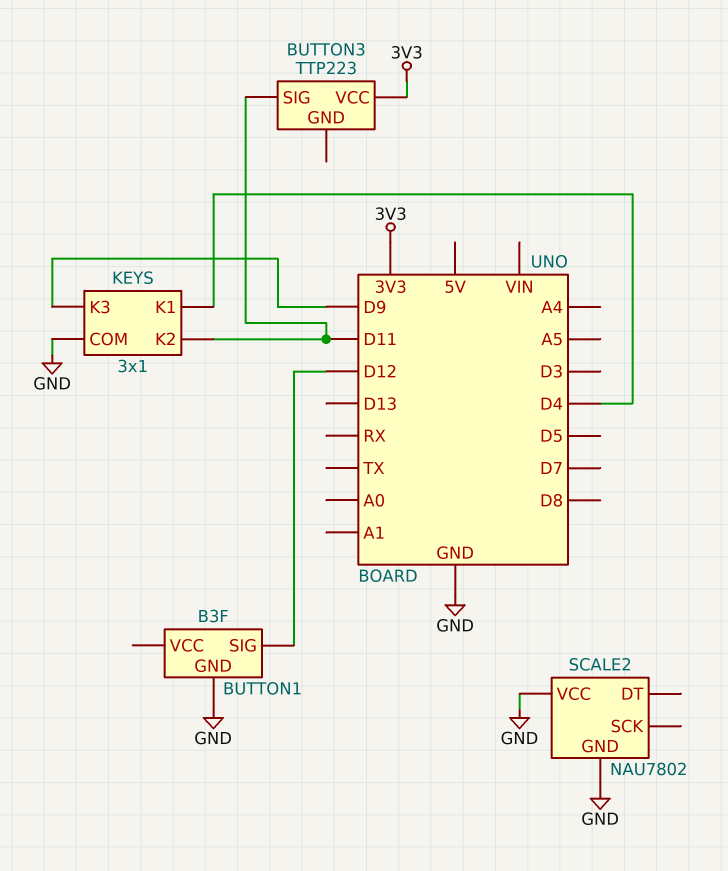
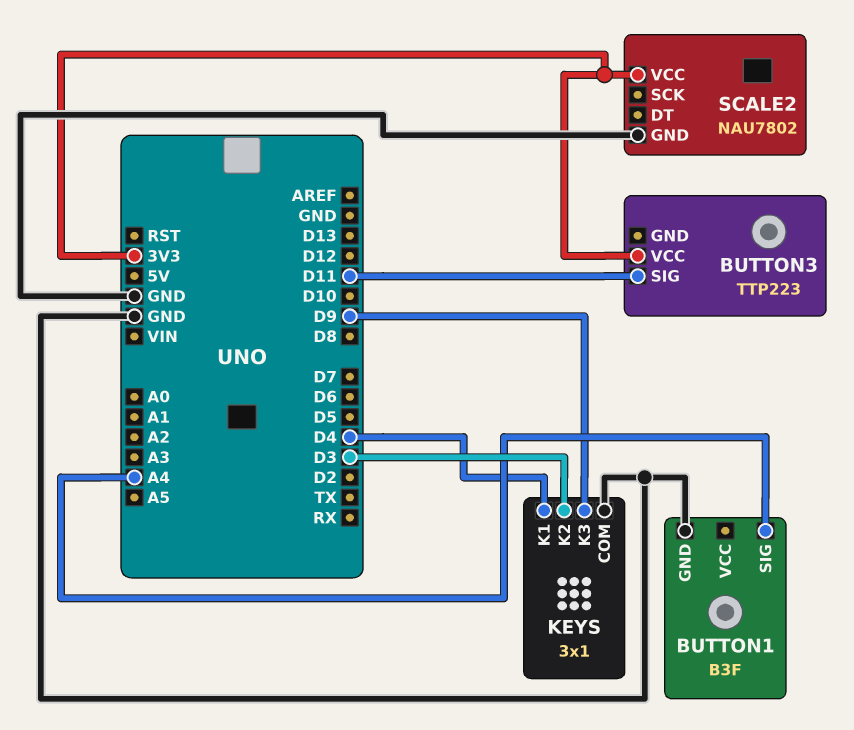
BUTTON1 pin SIG: D12 -> A4
KEYS pin K2: D11 -> D3
SCALE2 pin VCC: GND -> 3V3

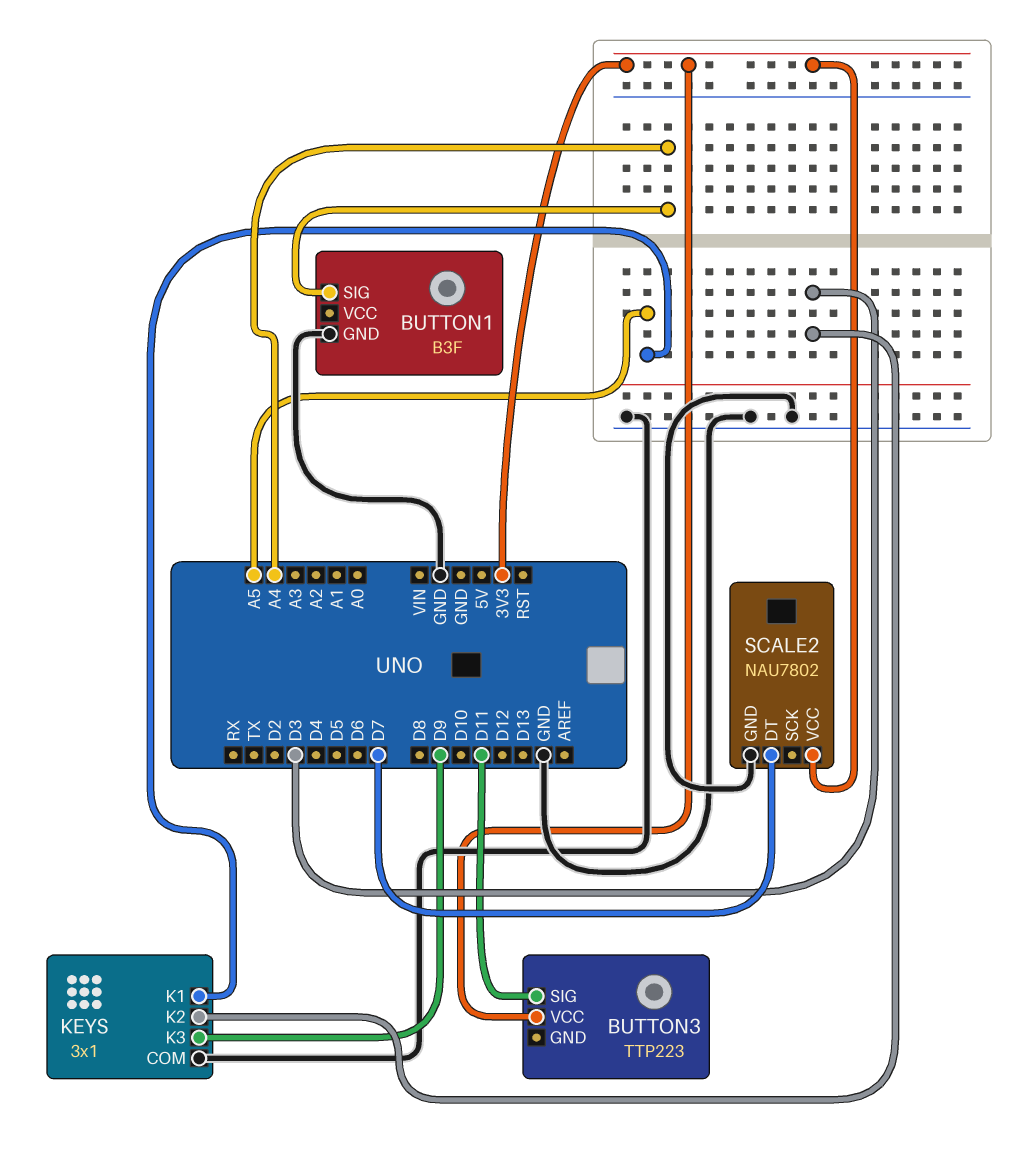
KEYS pin K1: D4 -> A5
SCALE2 pin DT: none -> D7

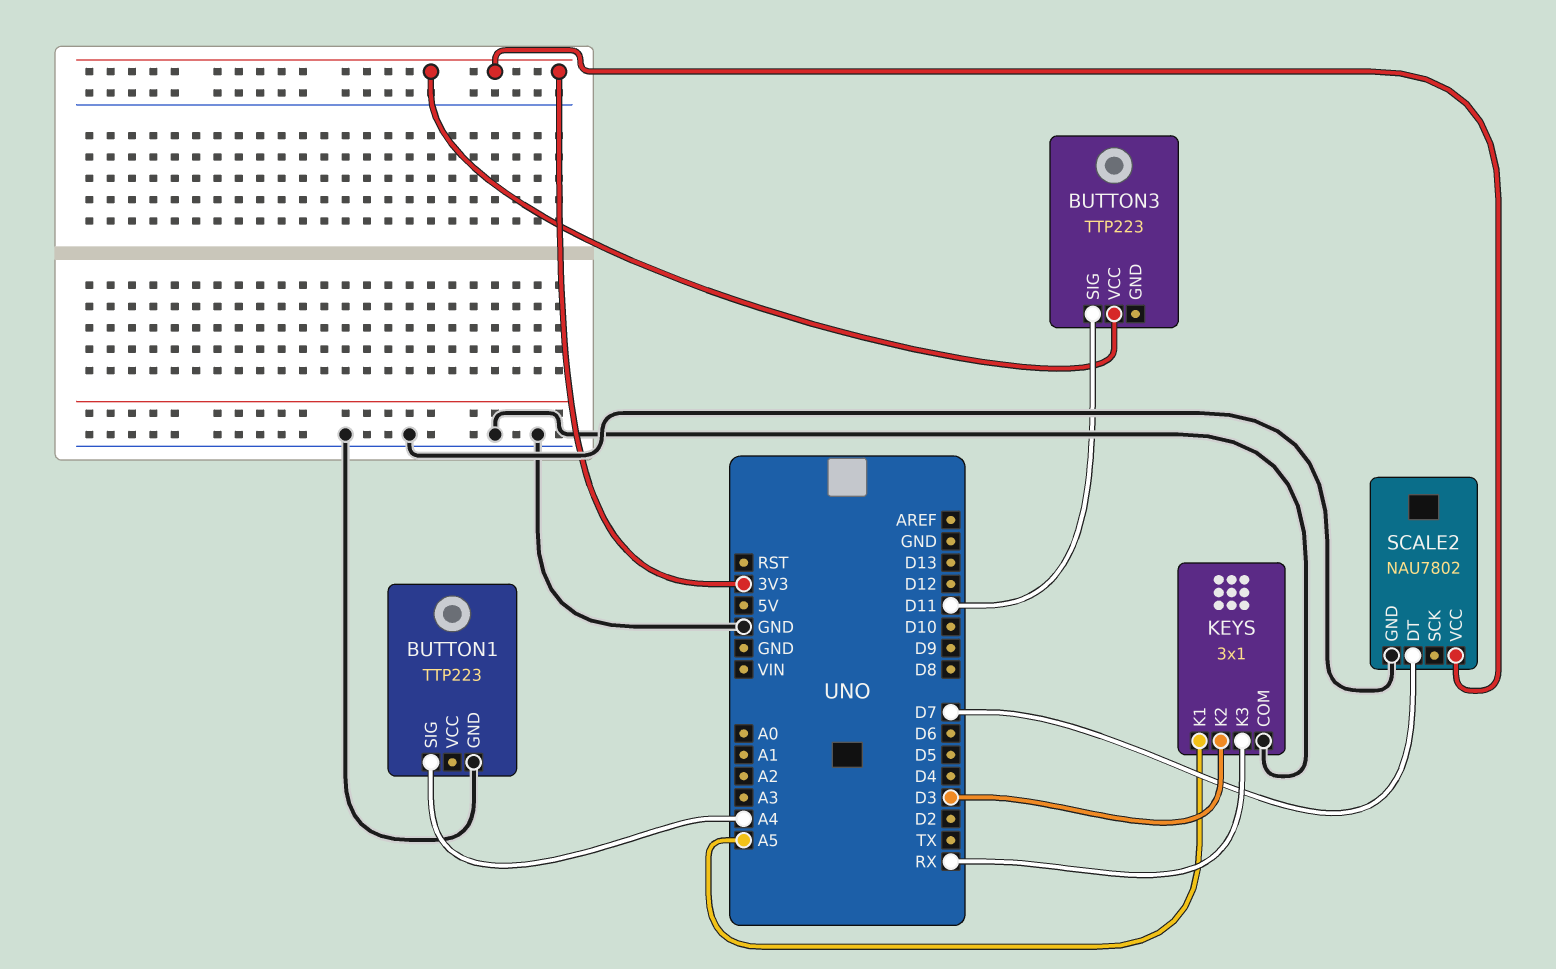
BUTTON1: B3F -> TTP223
KEYS pin K3: D9 -> RX

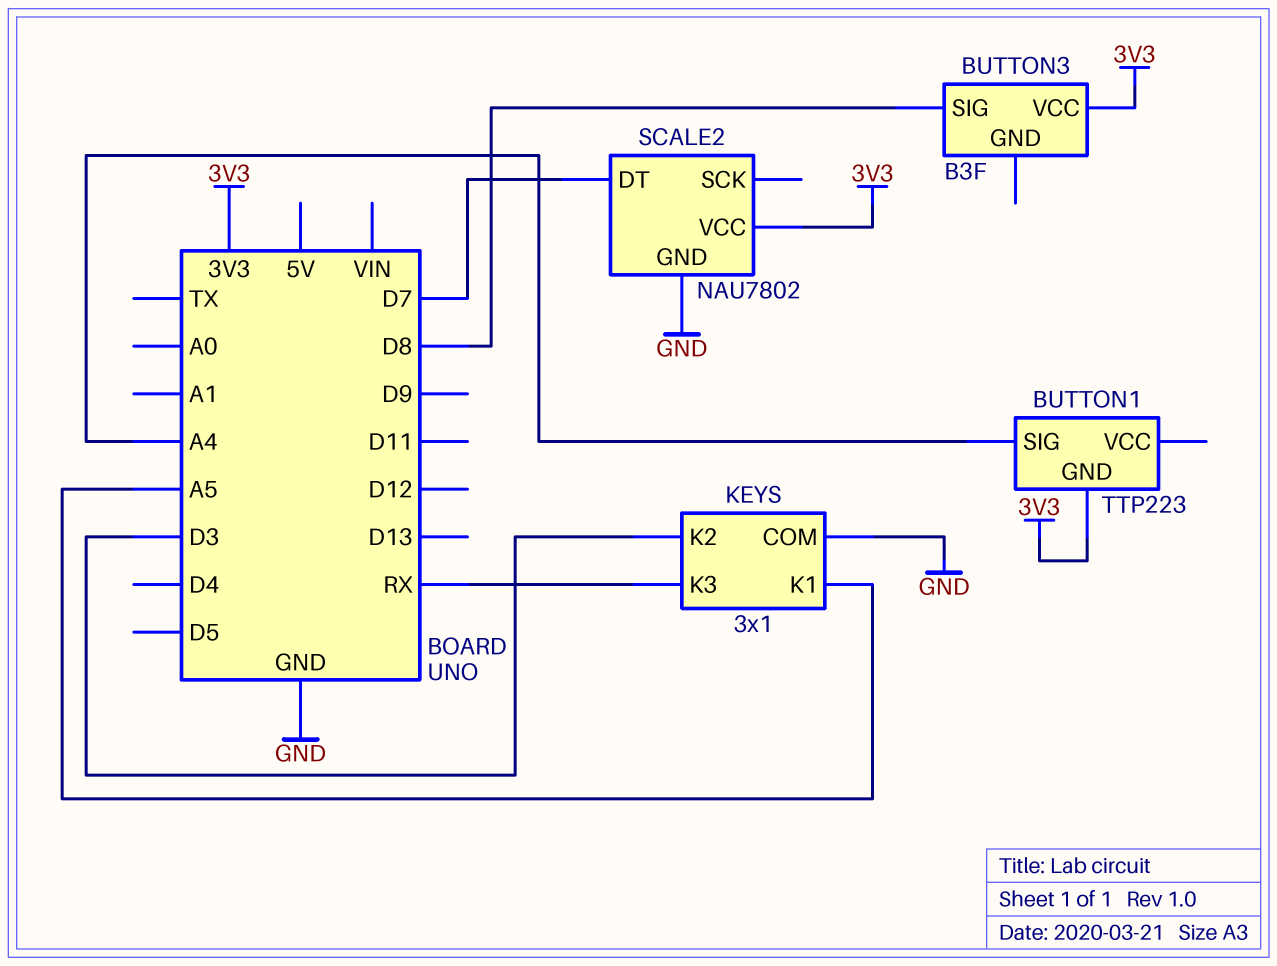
BUTTON1 pin GND: GND -> 3V3
BUTTON3: TTP223 -> B3F
BUTTON3 pin SIG: D11 -> D8

